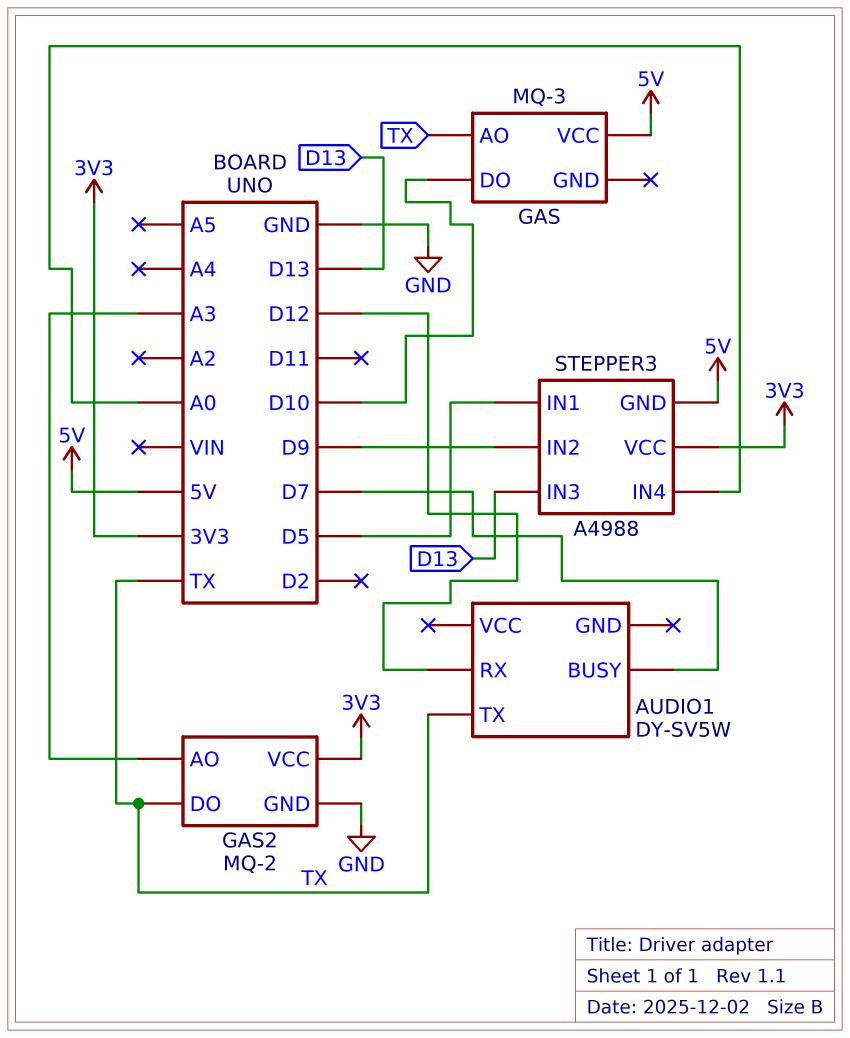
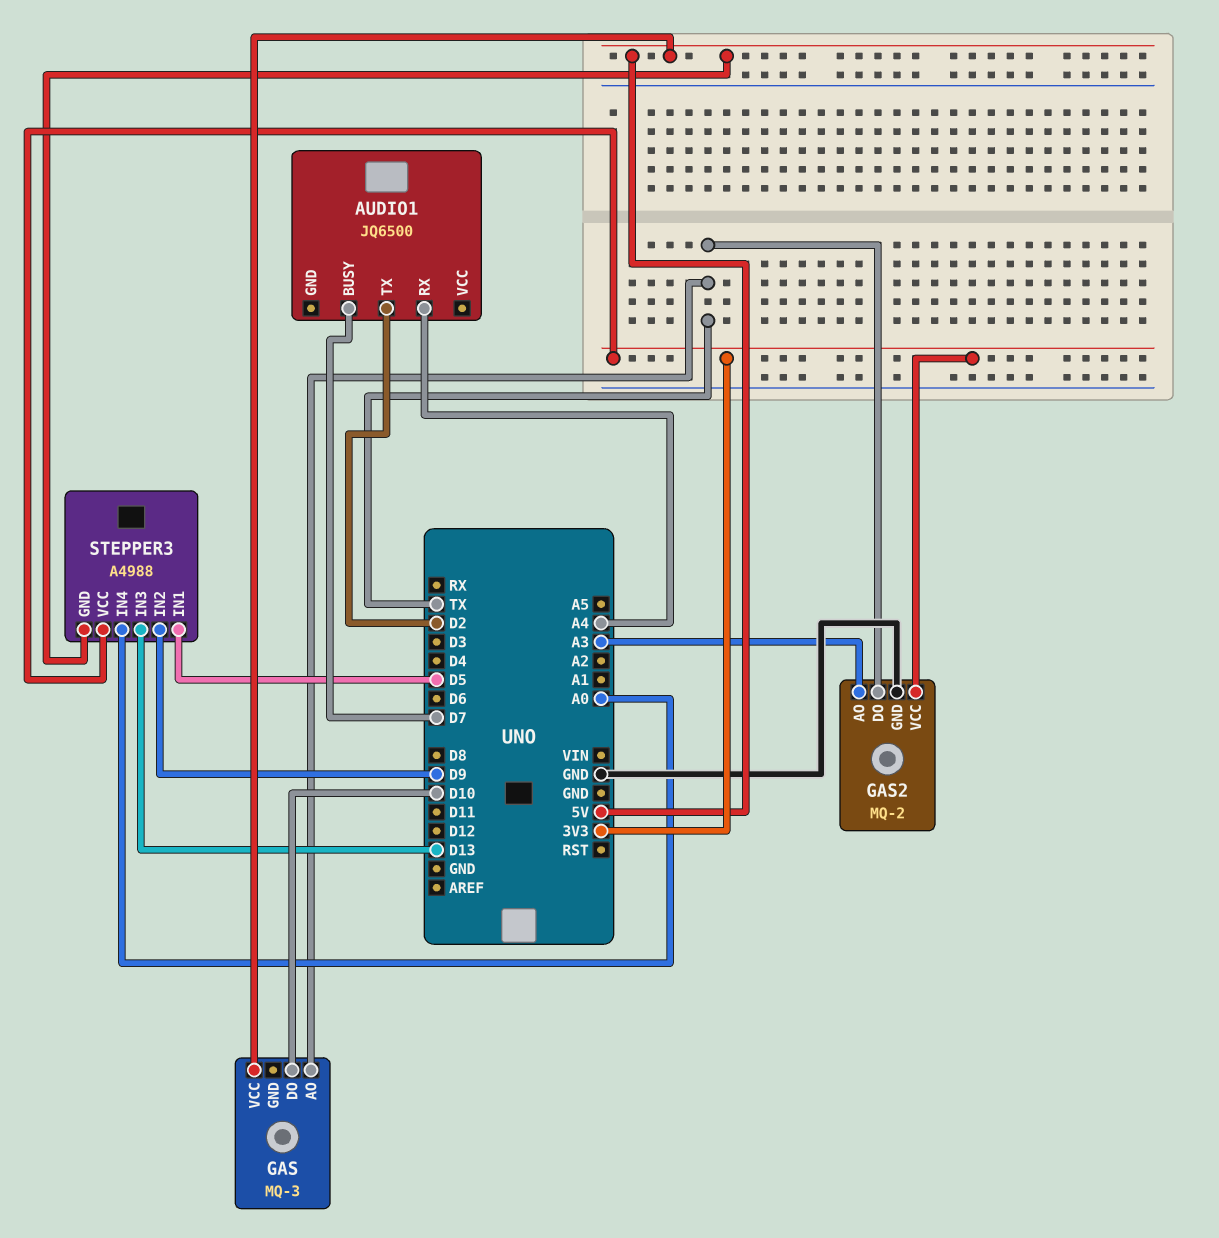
AUDIO1: DY-SV5W -> JQ6500
AUDIO1 pin RX: D12 -> A4
AUDIO1 pin TX: TX -> D2

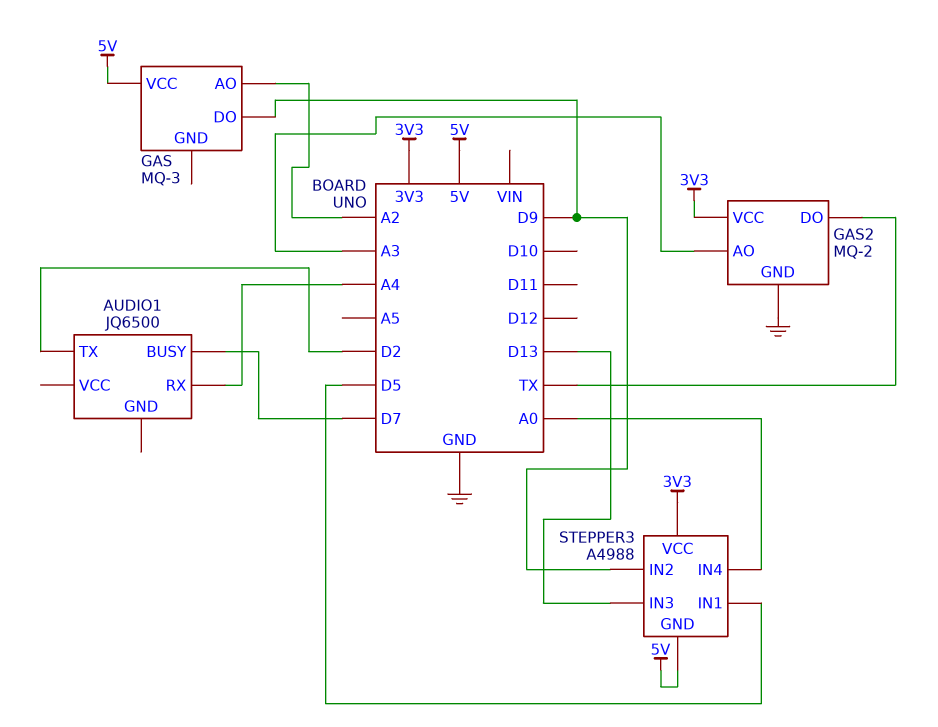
GAS pin AO: TX -> A2
GAS pin DO: D10 -> D9

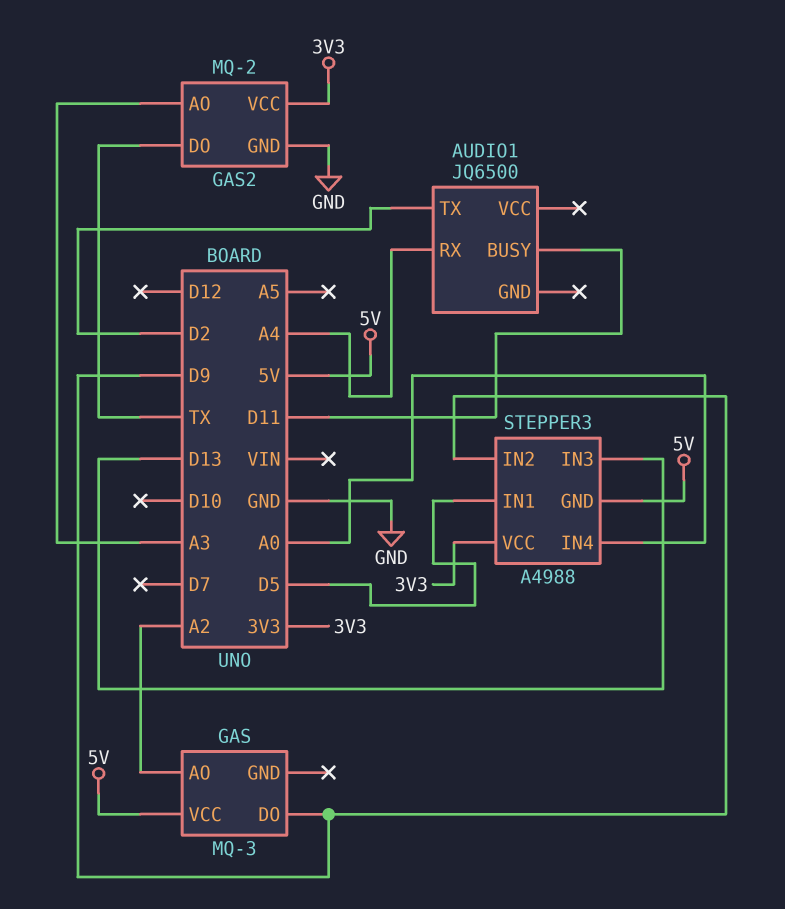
AUDIO1 pin BUSY: D7 -> D11

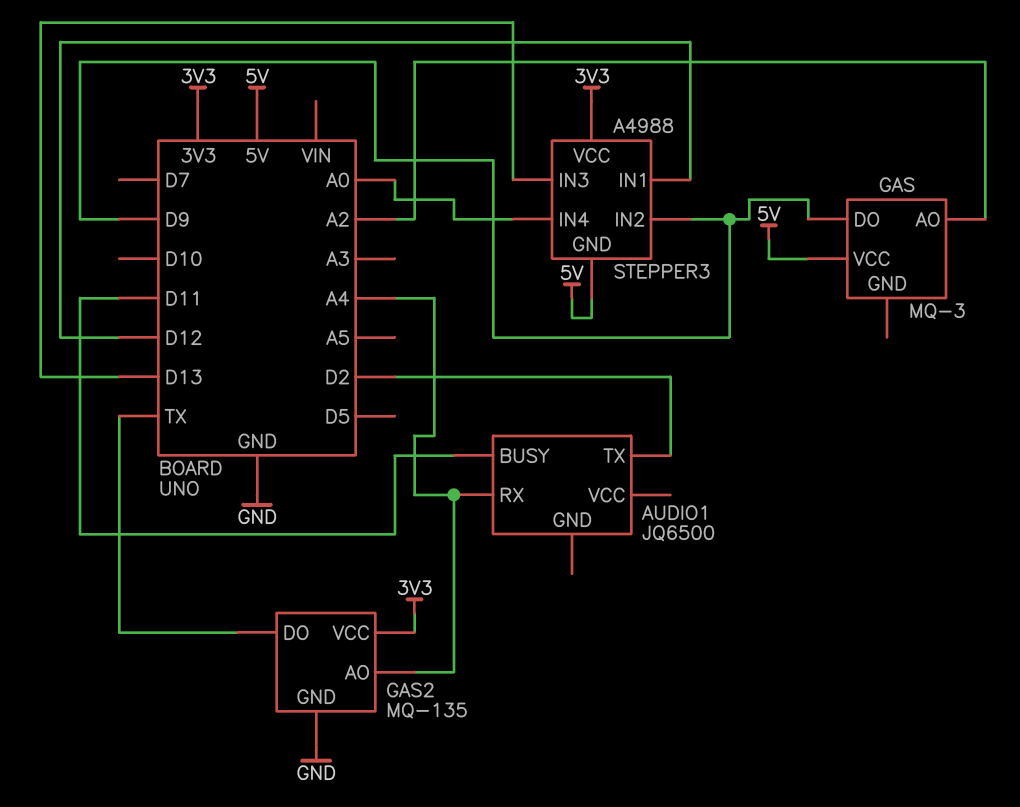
GAS2: MQ-2 -> MQ-135
GAS2 pin AO: A3 -> A4
STEPPER3 pin IN1: D5 -> D12

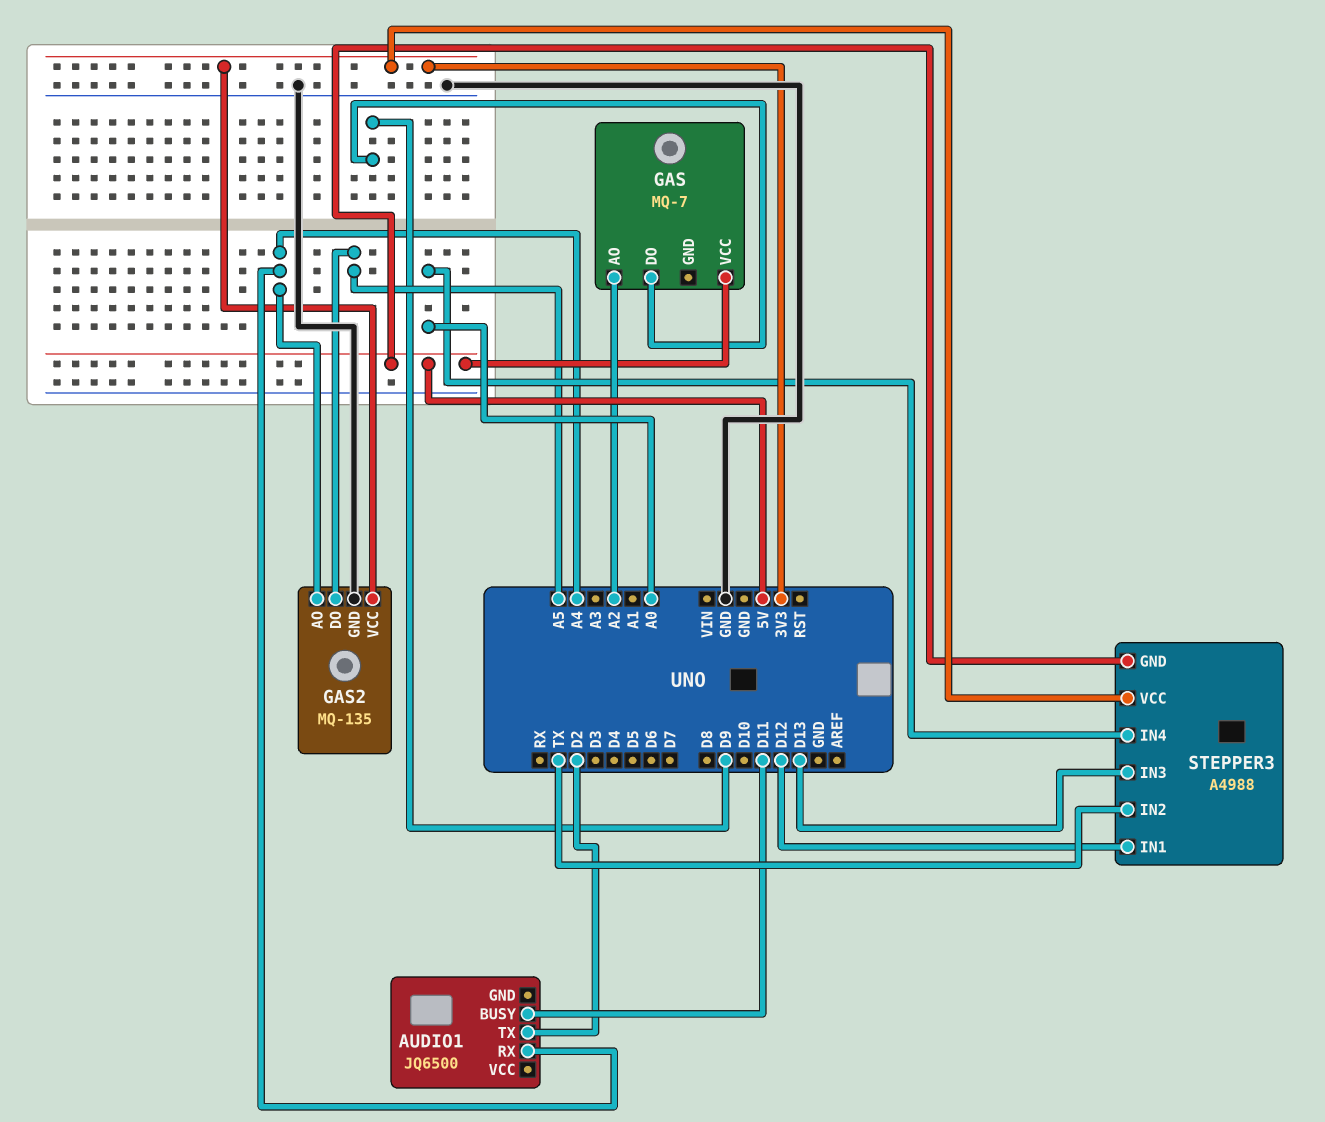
GAS: MQ-3 -> MQ-7
GAS2 pin DO: TX -> A5
STEPPER3 pin IN2: D9 -> TX

